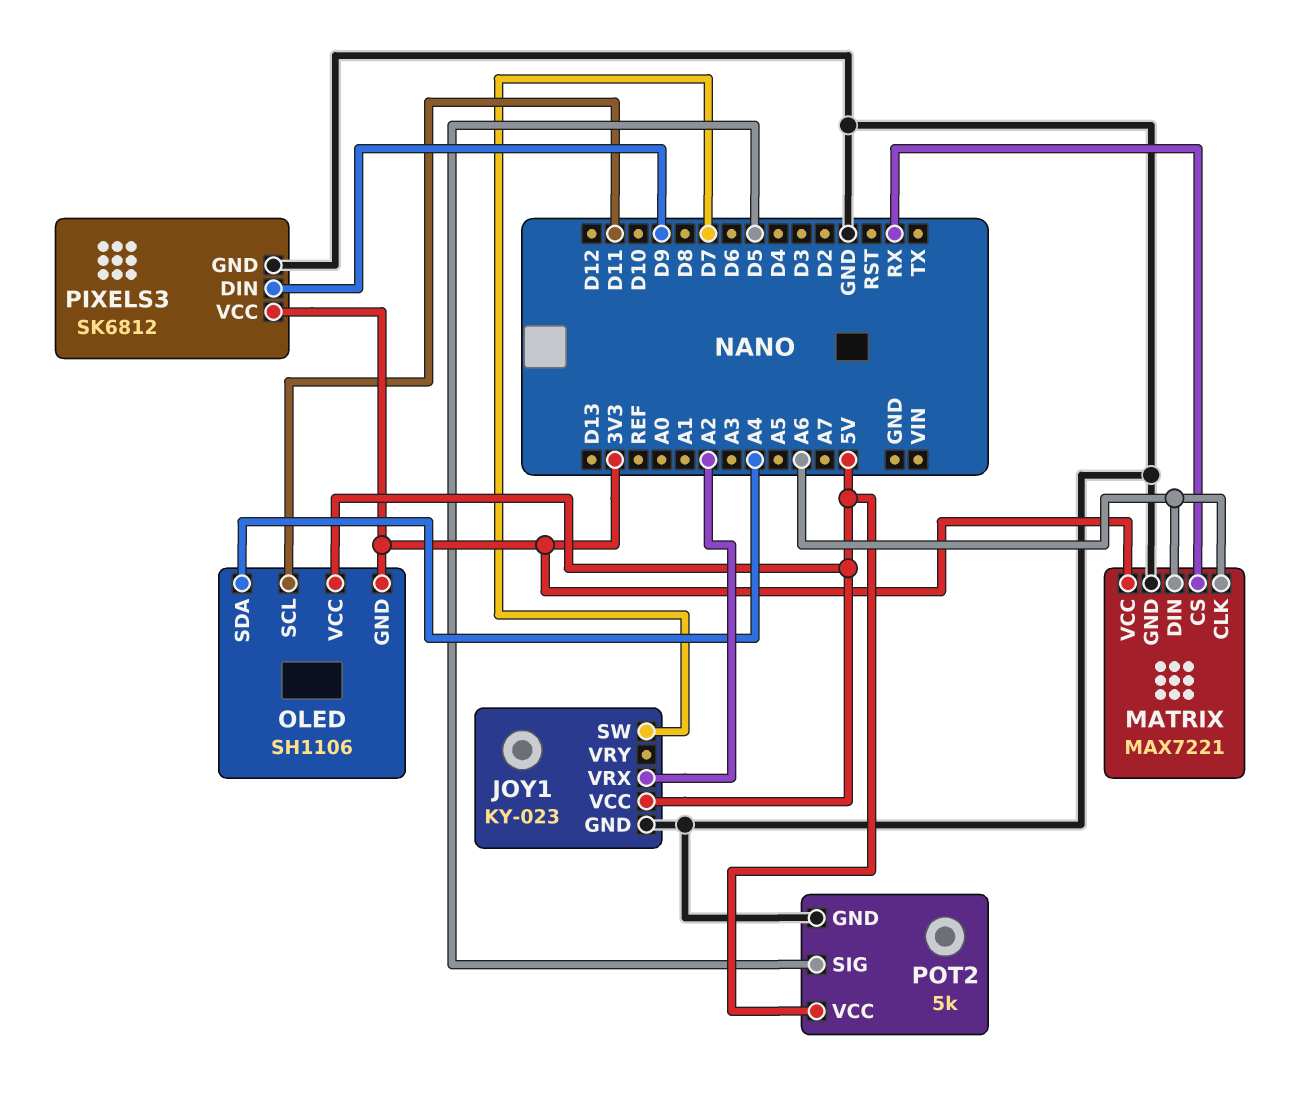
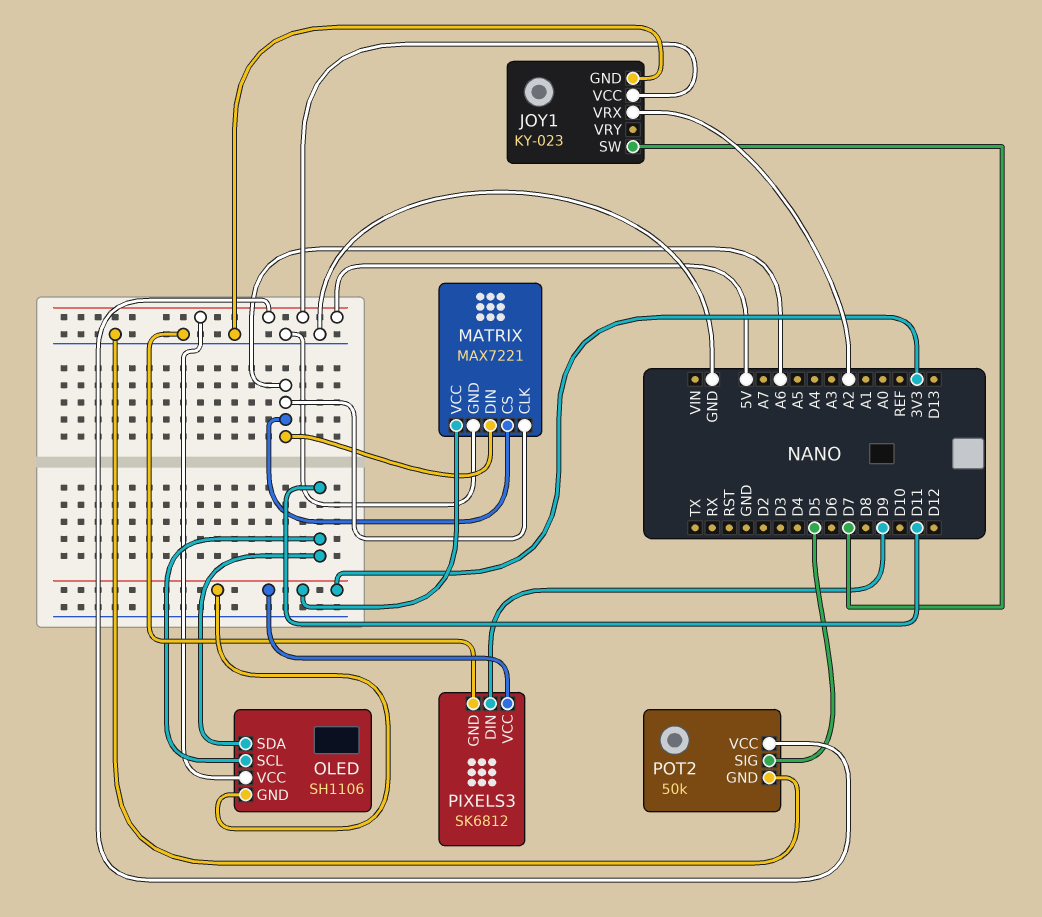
MATRIX pin CS: RX -> A6
OLED pin SDA: A4 -> D11
POT2: 5k -> 50k

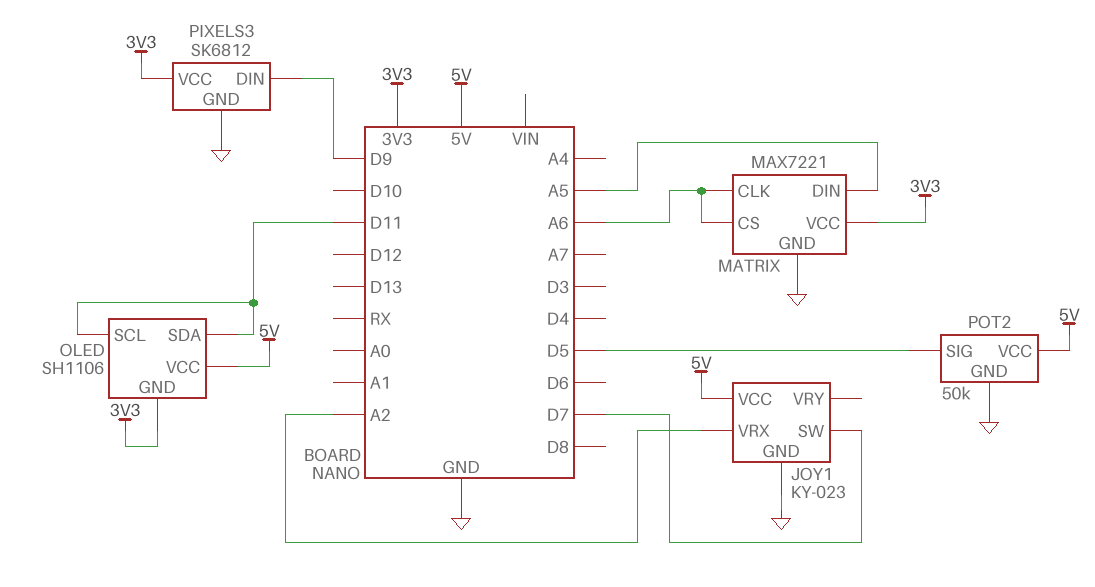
MATRIX pin DIN: A6 -> A5

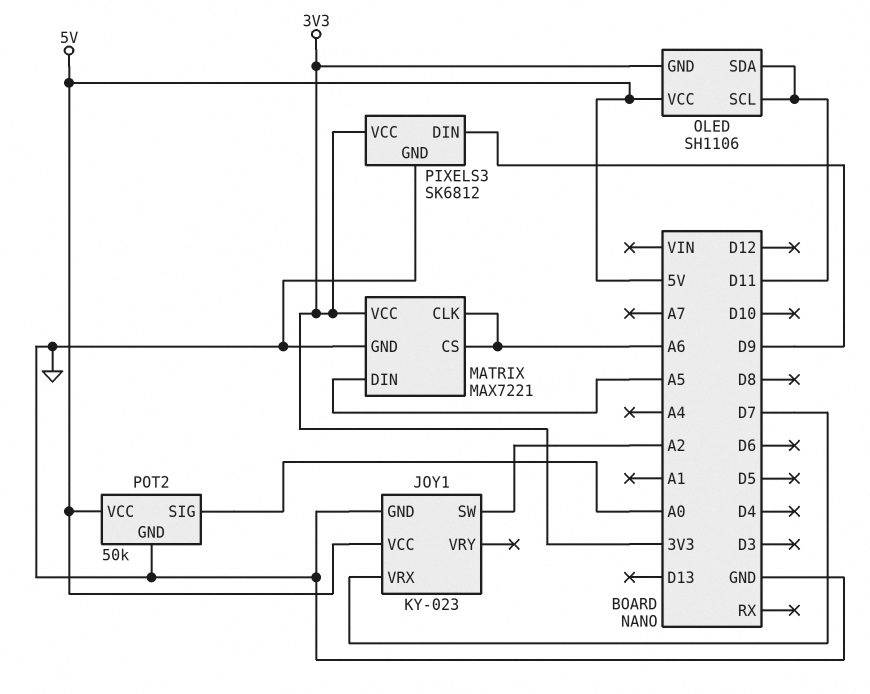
JOY1 pin SW: D7 -> A2
JOY1 pin VRX: A2 -> D7
POT2 pin SIG: D5 -> A0

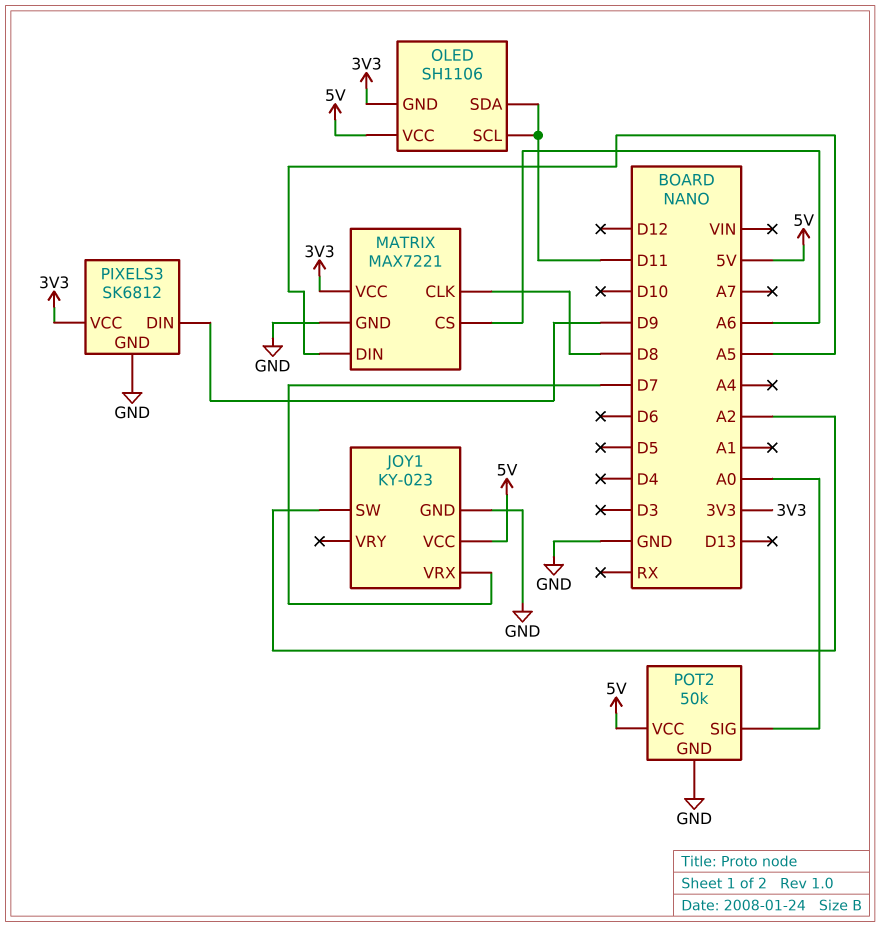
MATRIX pin CLK: A6 -> D8

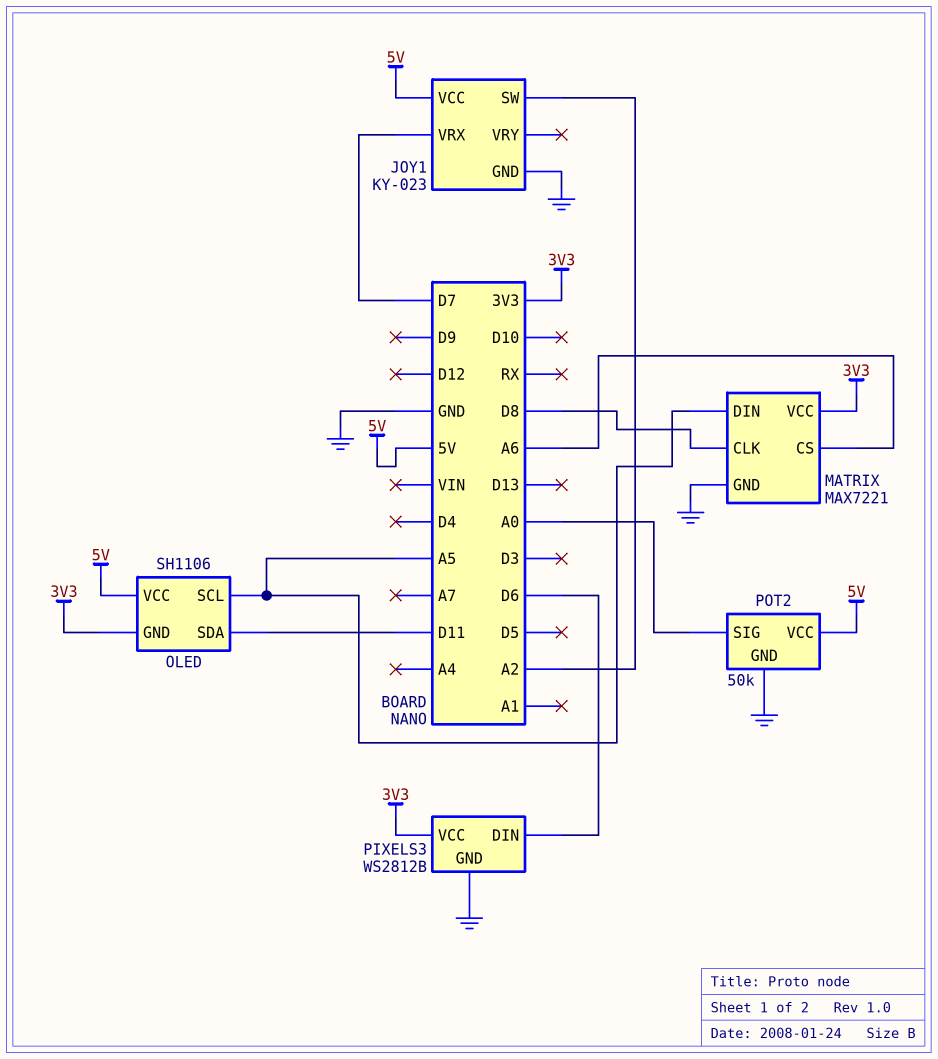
OLED pin SCL: D11 -> A5
PIXELS3: SK6812 -> WS2812B
PIXELS3 pin DIN: D9 -> D6

